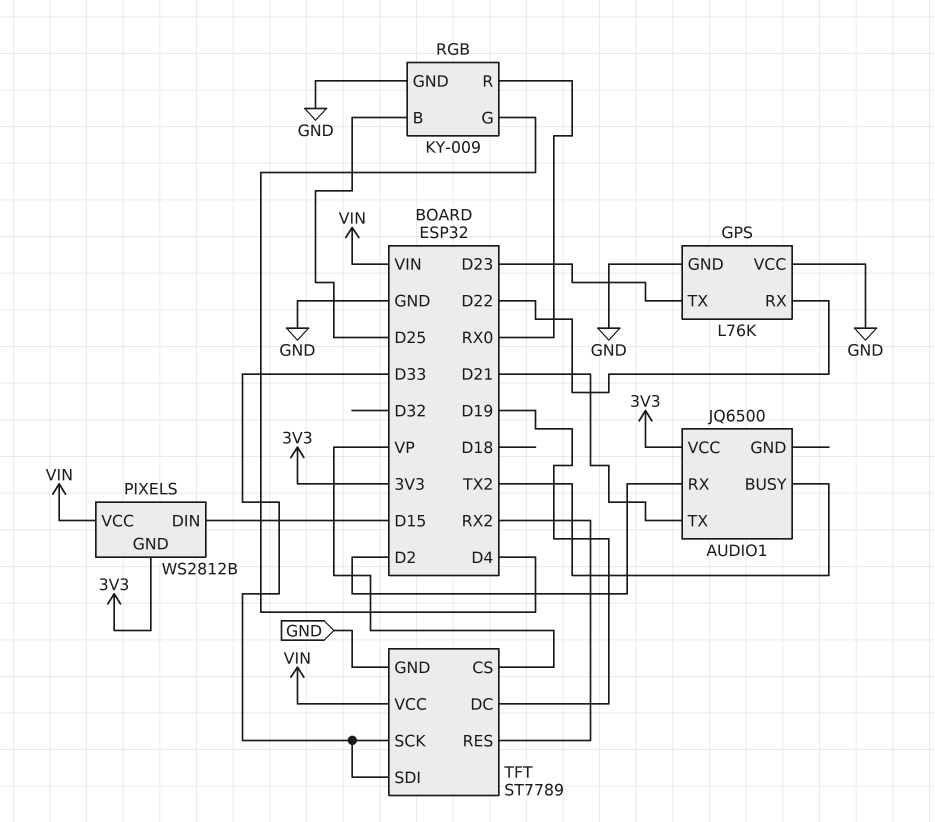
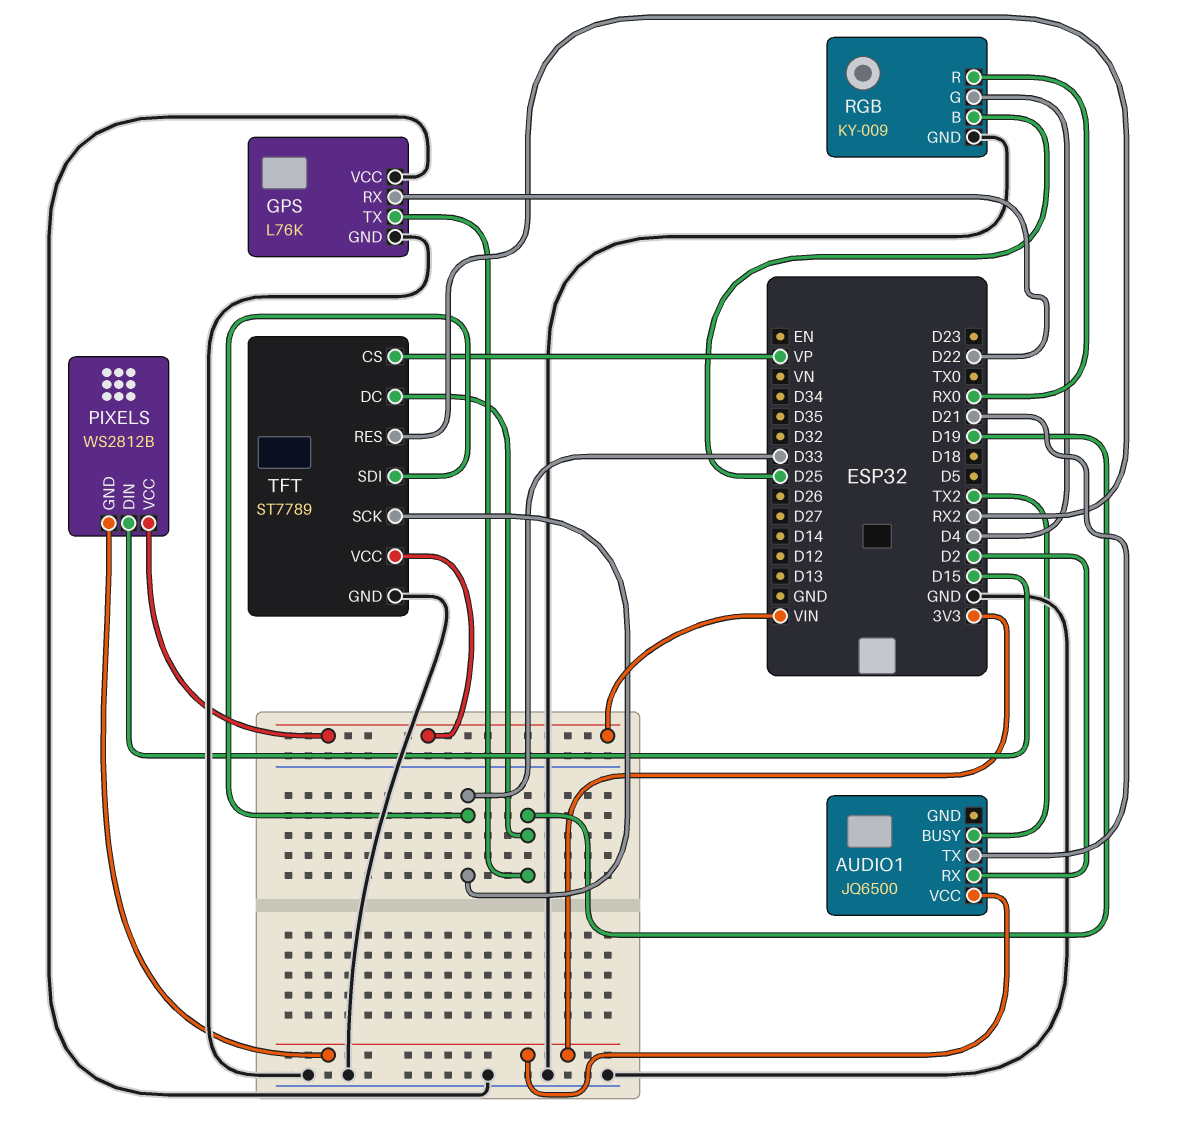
GPS pin TX: D23 -> D19

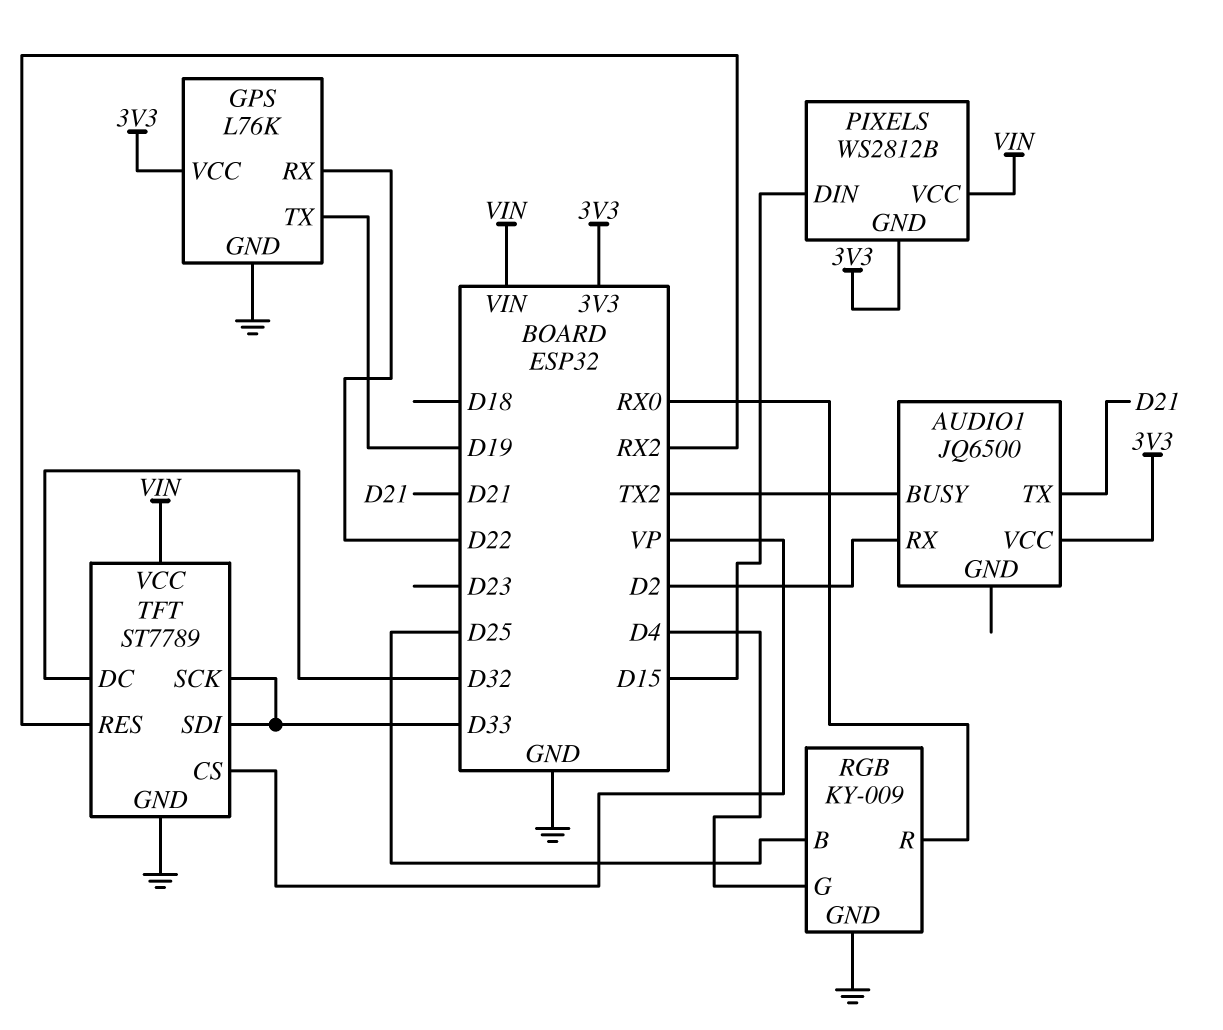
GPS pin VCC: GND -> 3V3
TFT pin DC: D19 -> D32

